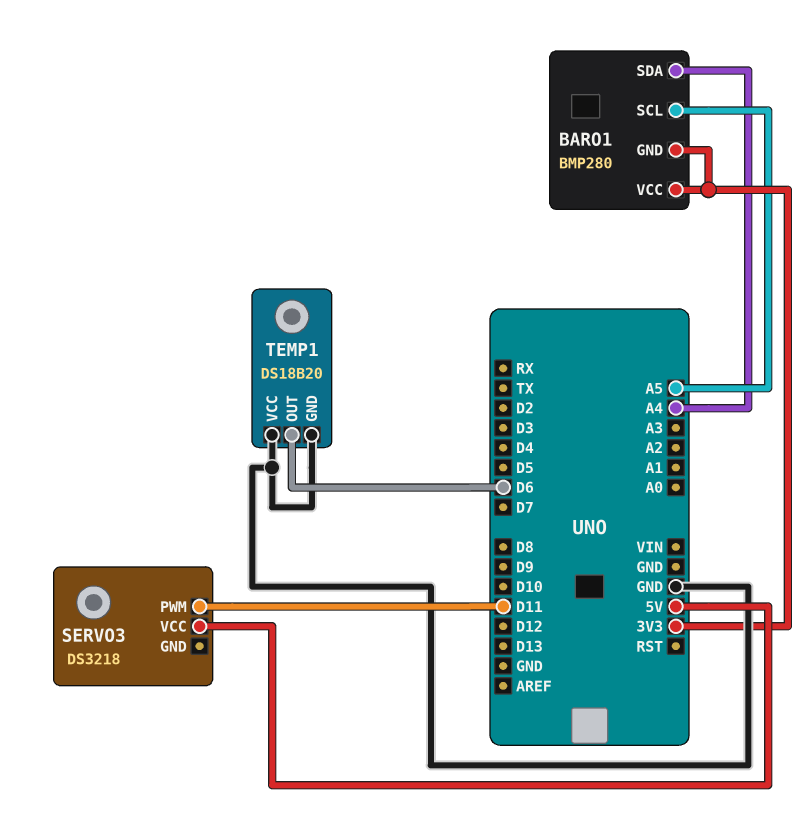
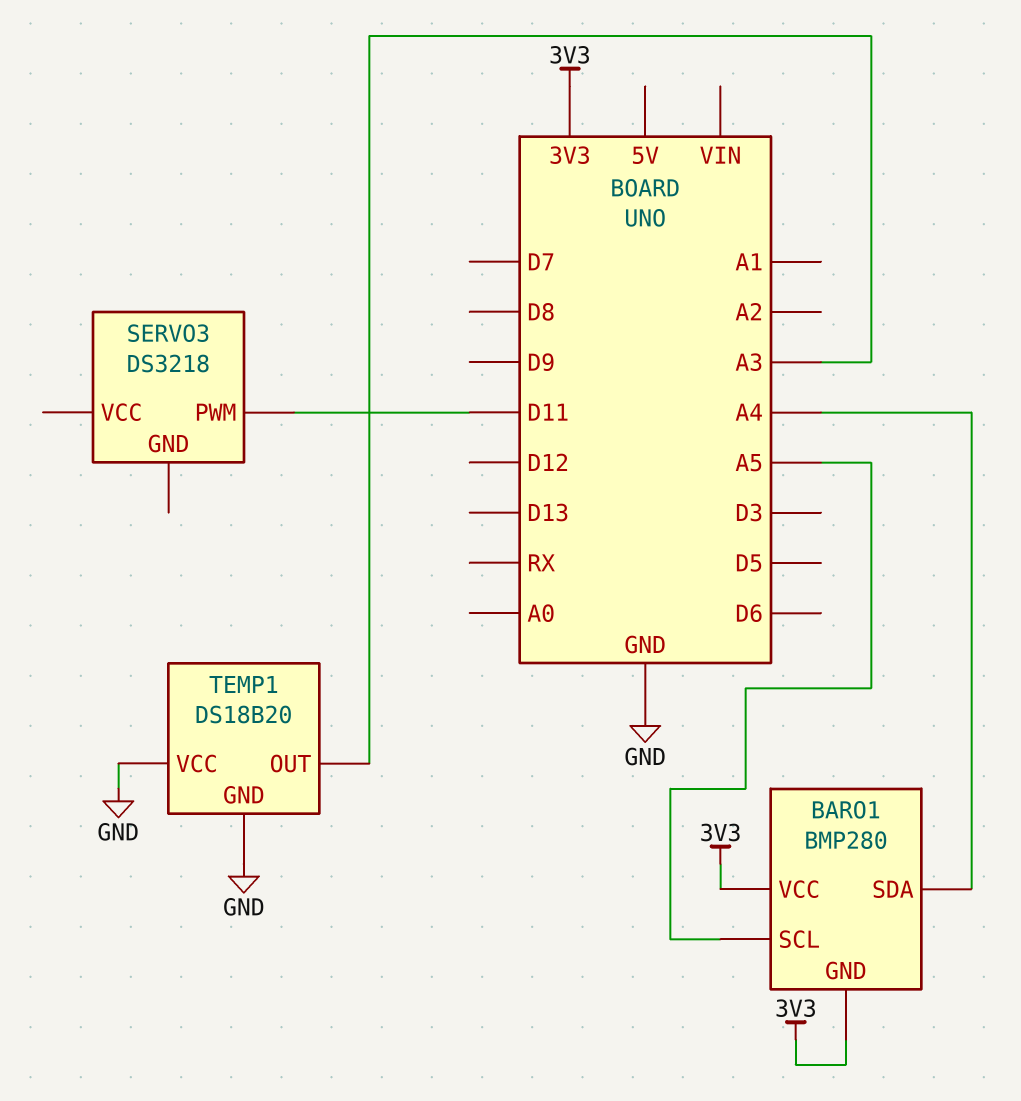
SERVO3 pin VCC: 5V -> none
TEMP1 pin OUT: D6 -> A3

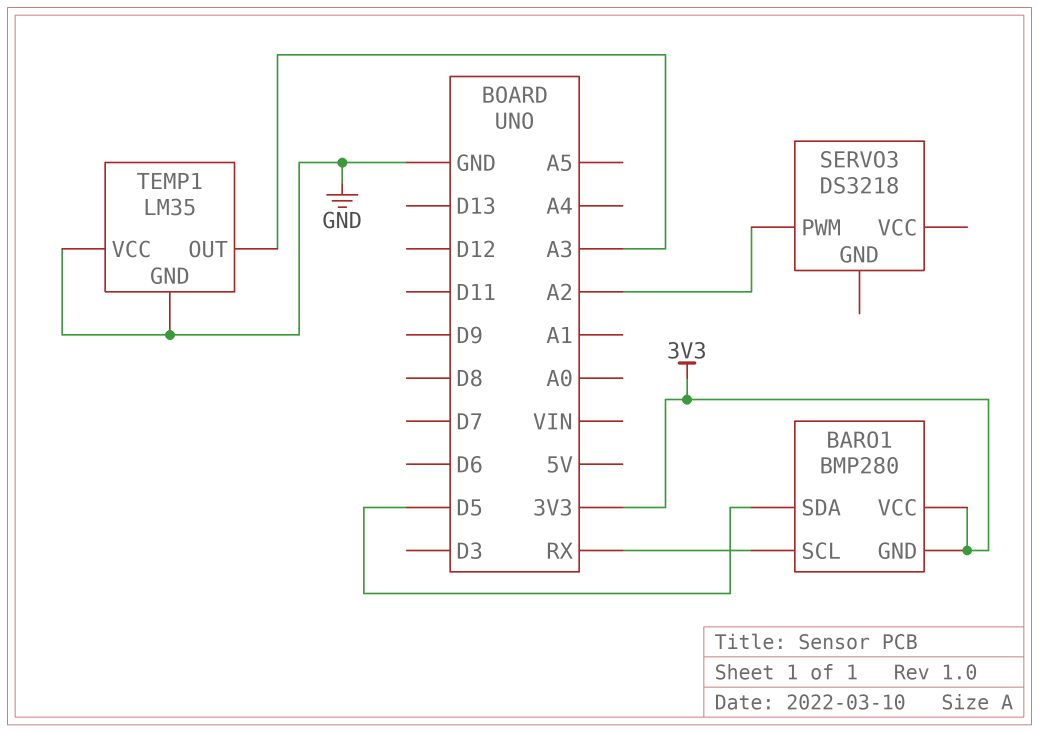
BARO1 pin SCL: A5 -> RX
BARO1 pin SDA: A4 -> D5
SERVO3 pin PWM: D11 -> A2
TEMP1: DS18B20 -> LM35

